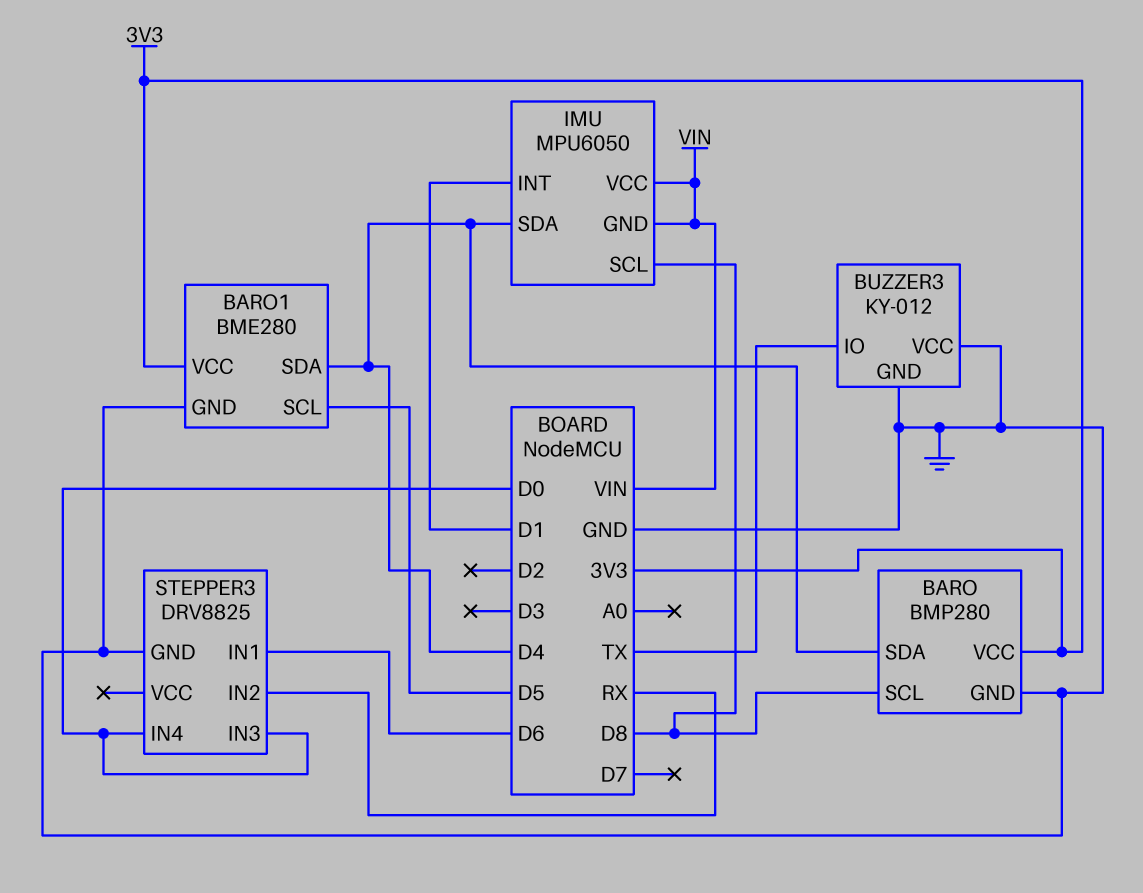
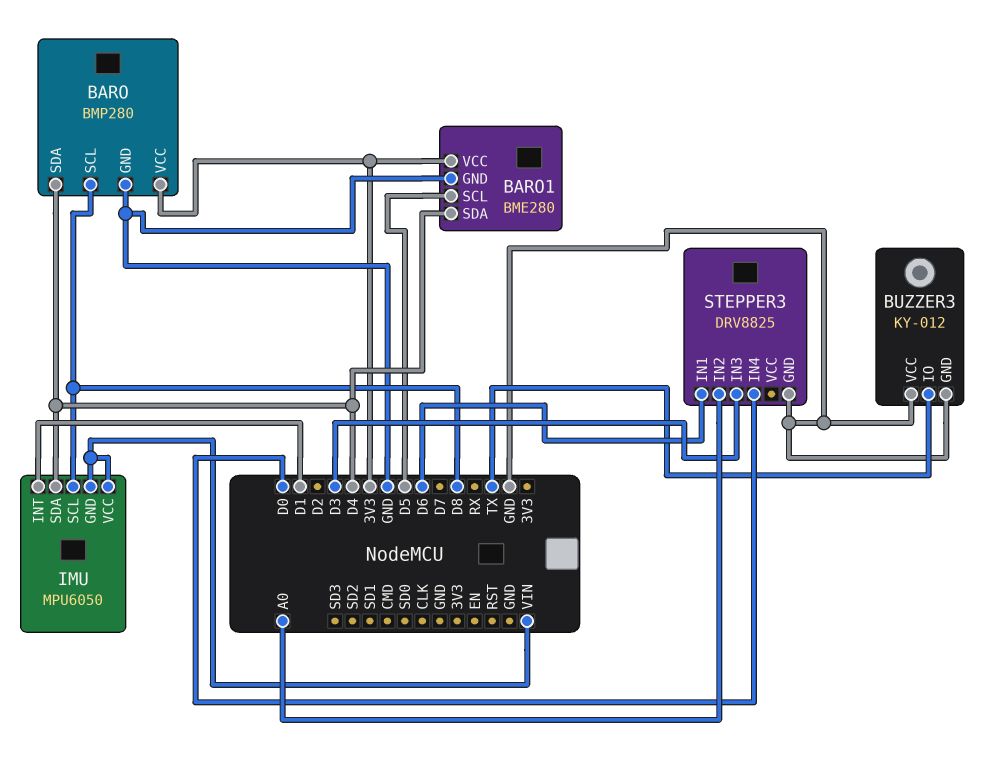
STEPPER3 pin IN2: RX -> A0
STEPPER3 pin IN3: D0 -> D3

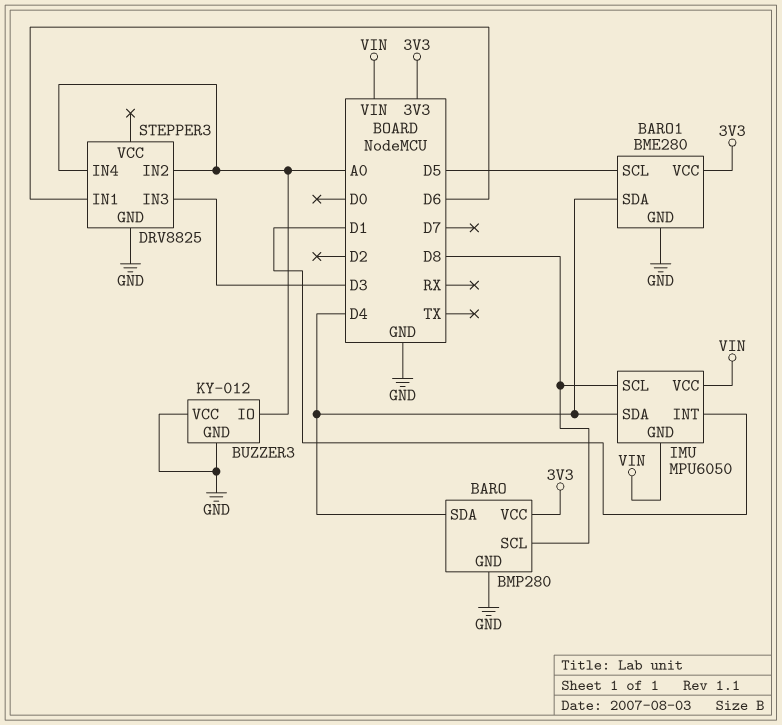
BUZZER3 pin IO: TX -> A0
STEPPER3 pin IN4: D0 -> A0

